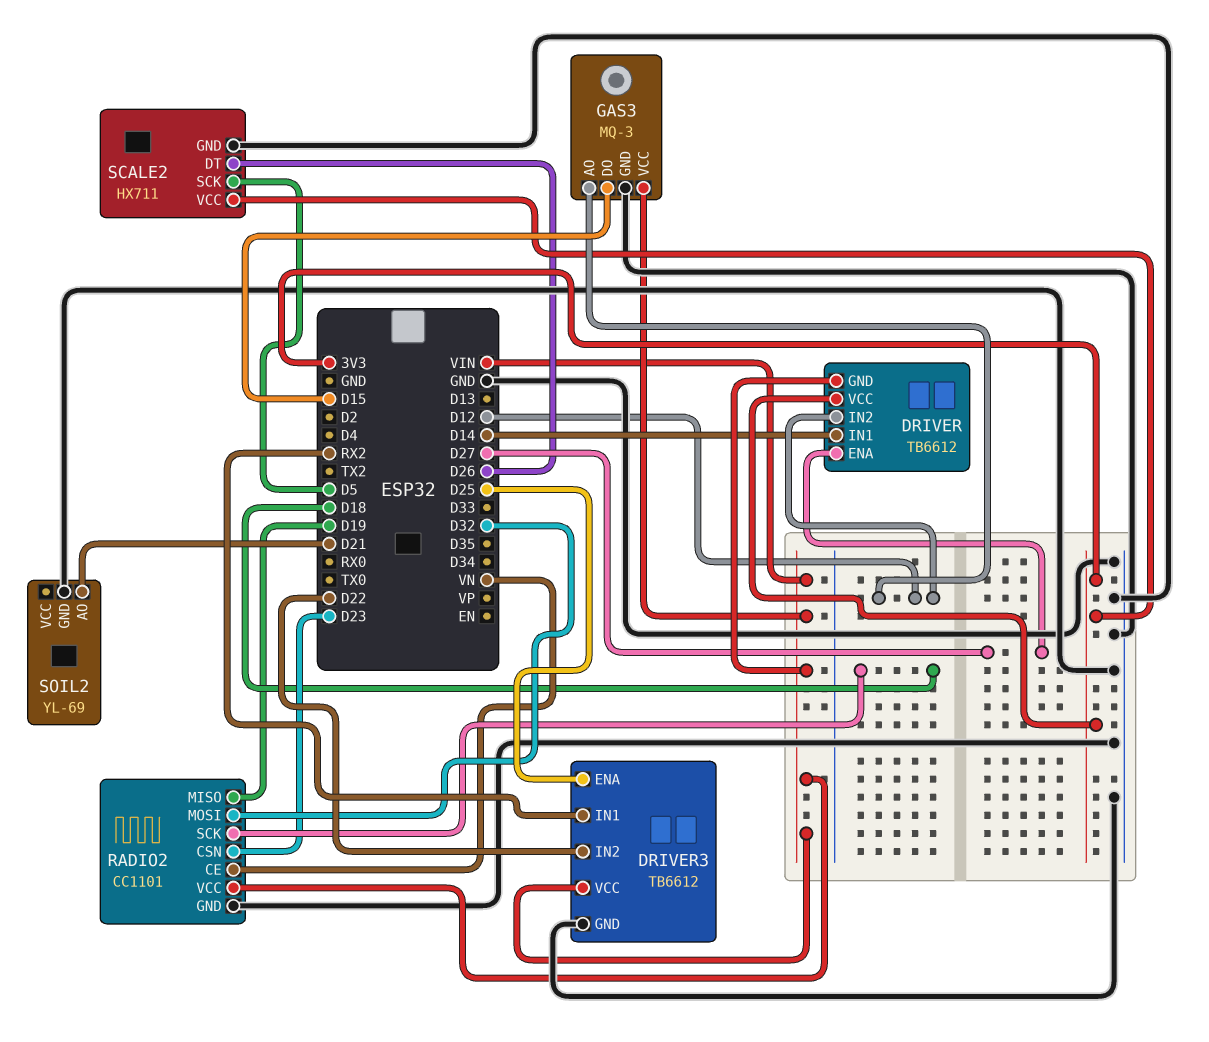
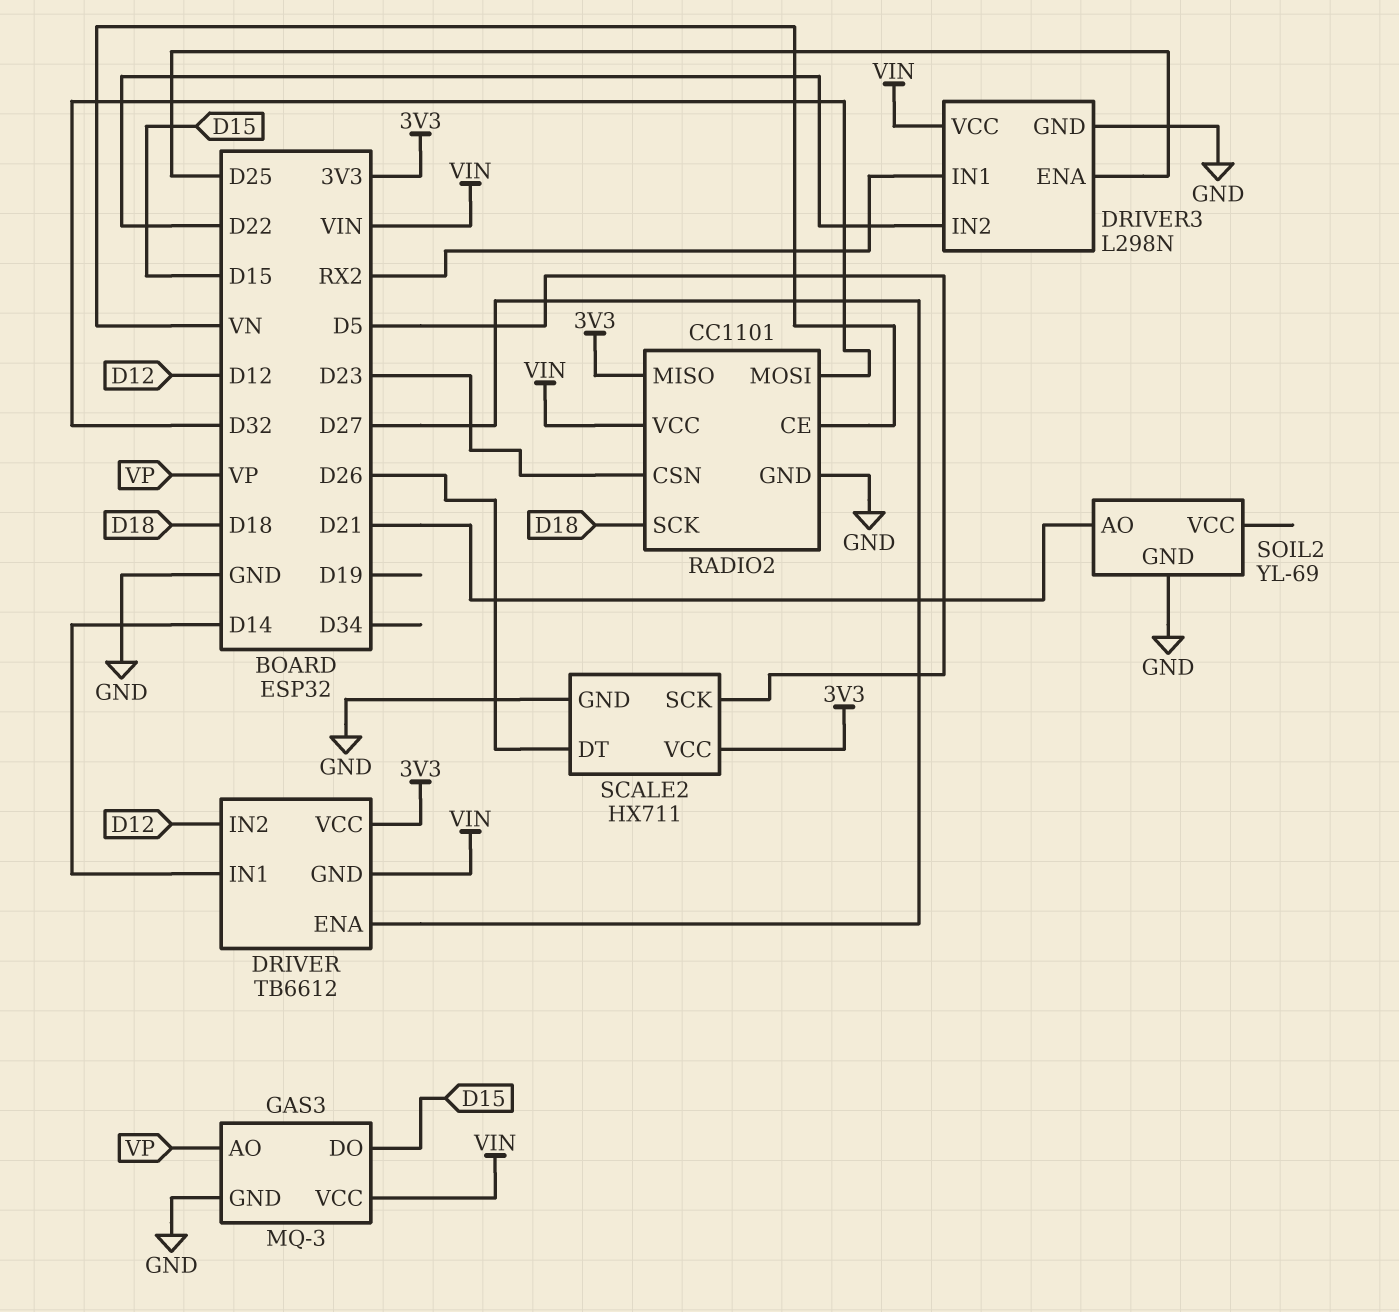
DRIVER3: TB6612 -> L298N
GAS3 pin AO: D12 -> VP
RADIO2 pin MISO: D19 -> 3V3

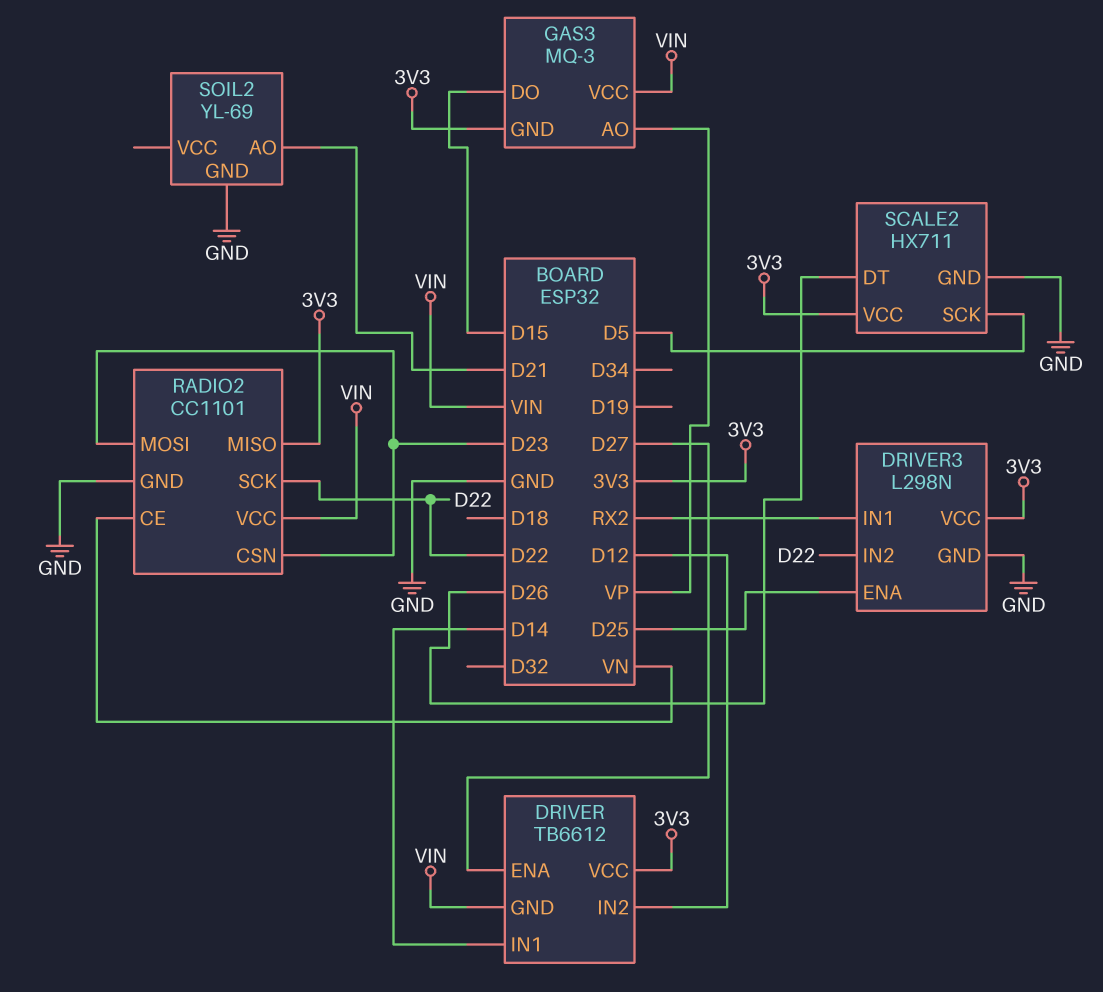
DRIVER3 pin VCC: VIN -> 3V3
GAS3 pin GND: GND -> 3V3
RADIO2 pin MOSI: D32 -> D23
RADIO2 pin SCK: D18 -> D22

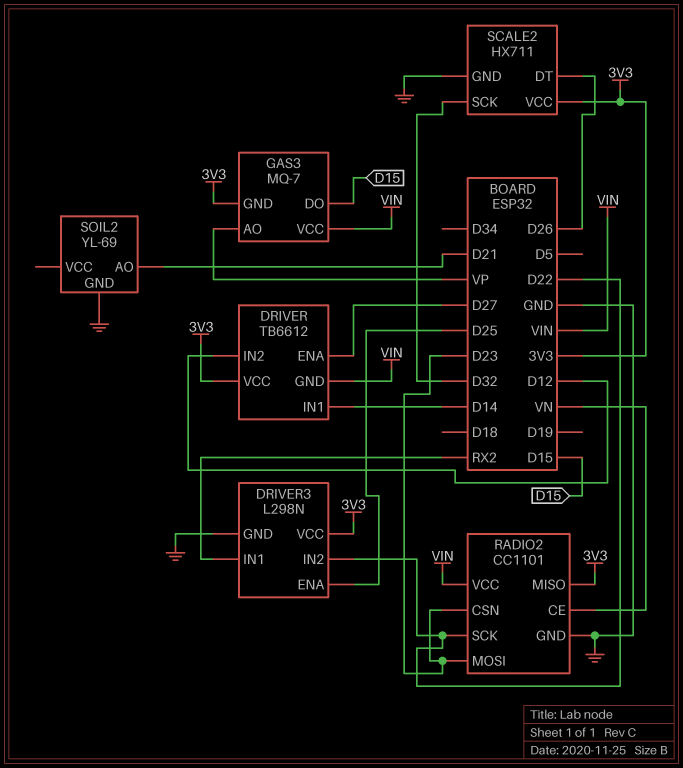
GAS3: MQ-3 -> MQ-7
SCALE2 pin SCK: D5 -> D32

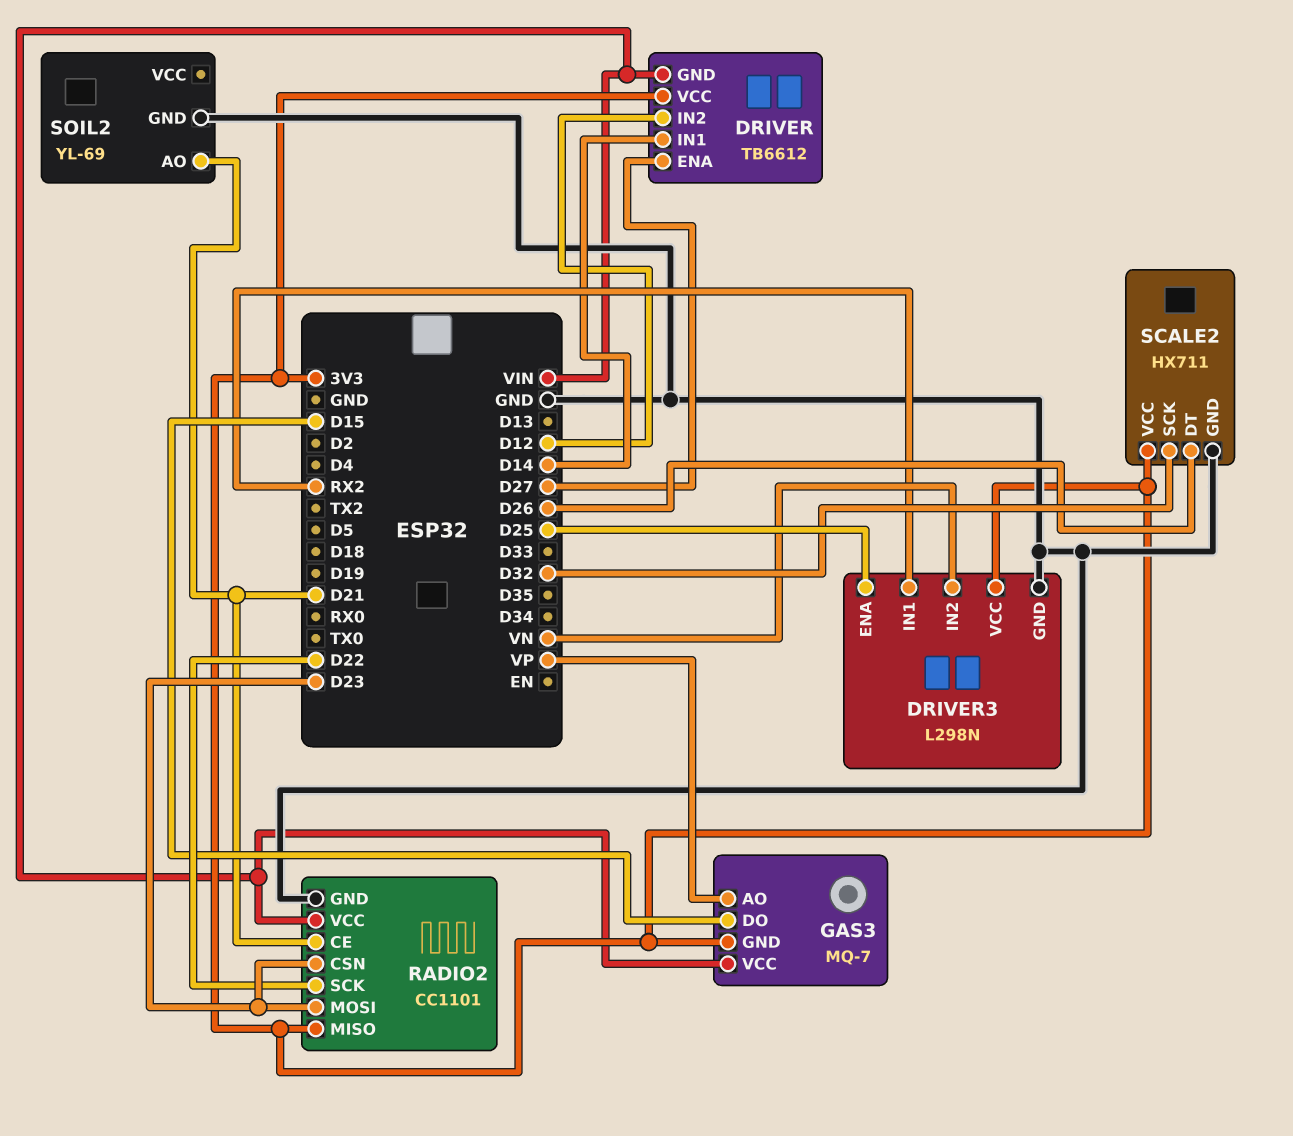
DRIVER3 pin IN2: D22 -> VN
RADIO2 pin CE: VN -> D21

